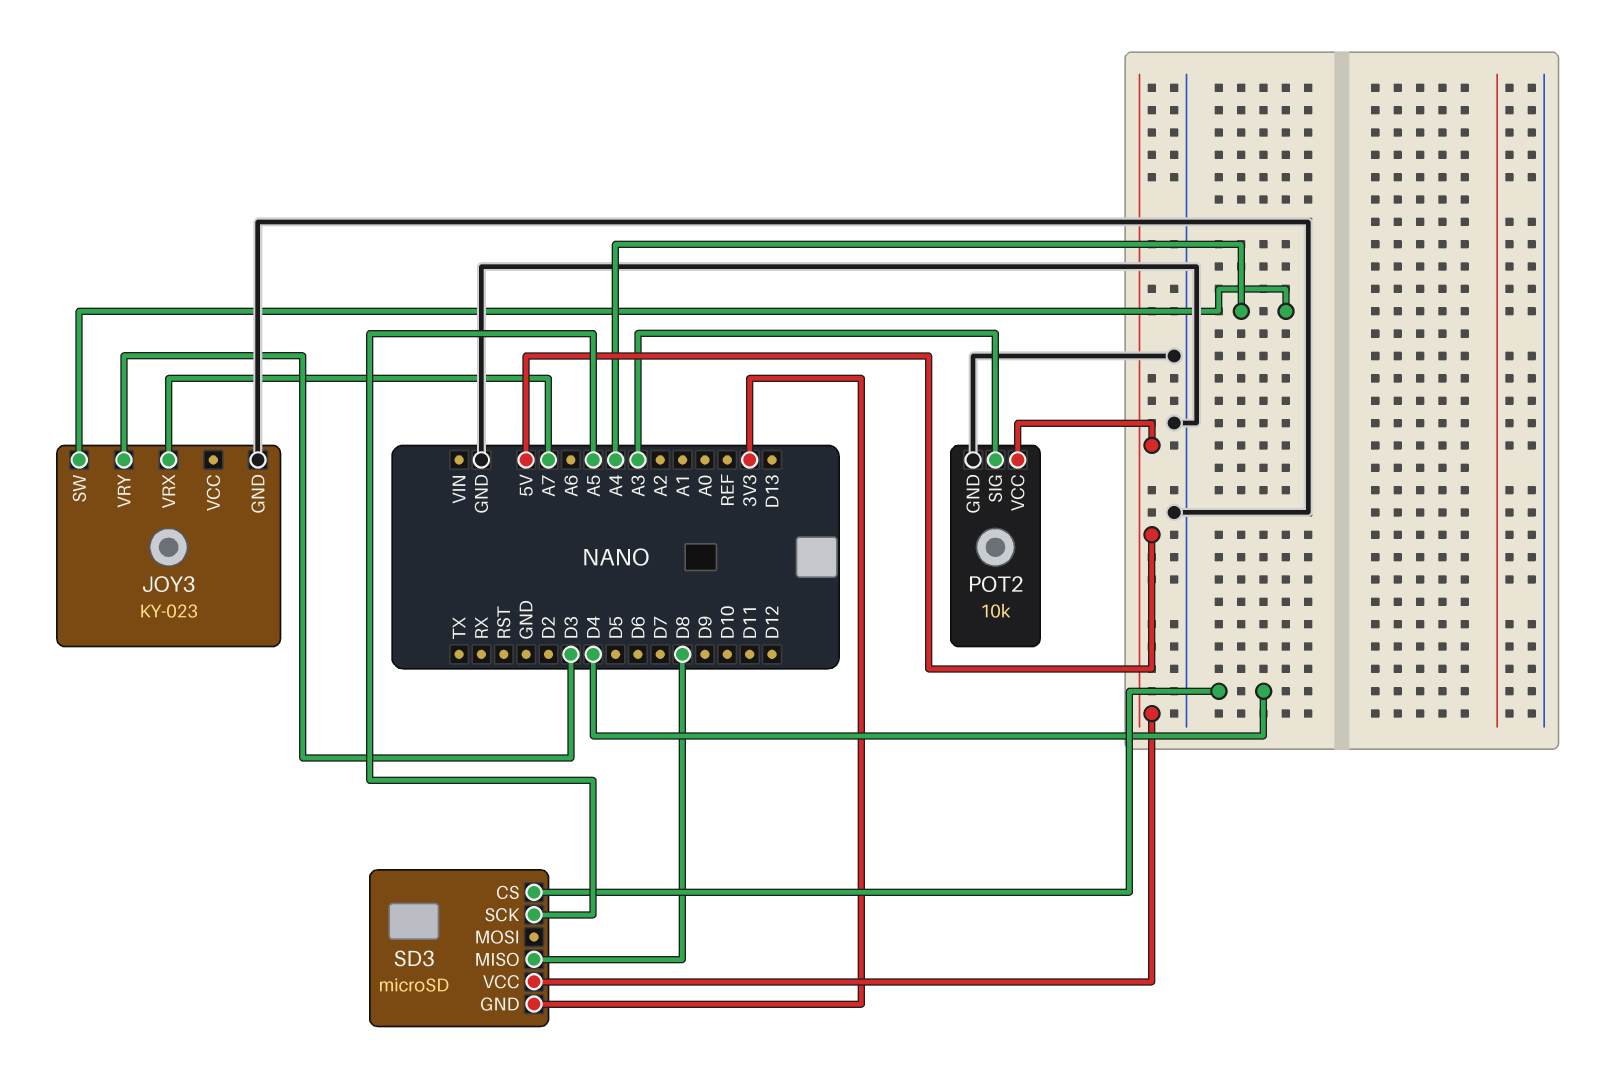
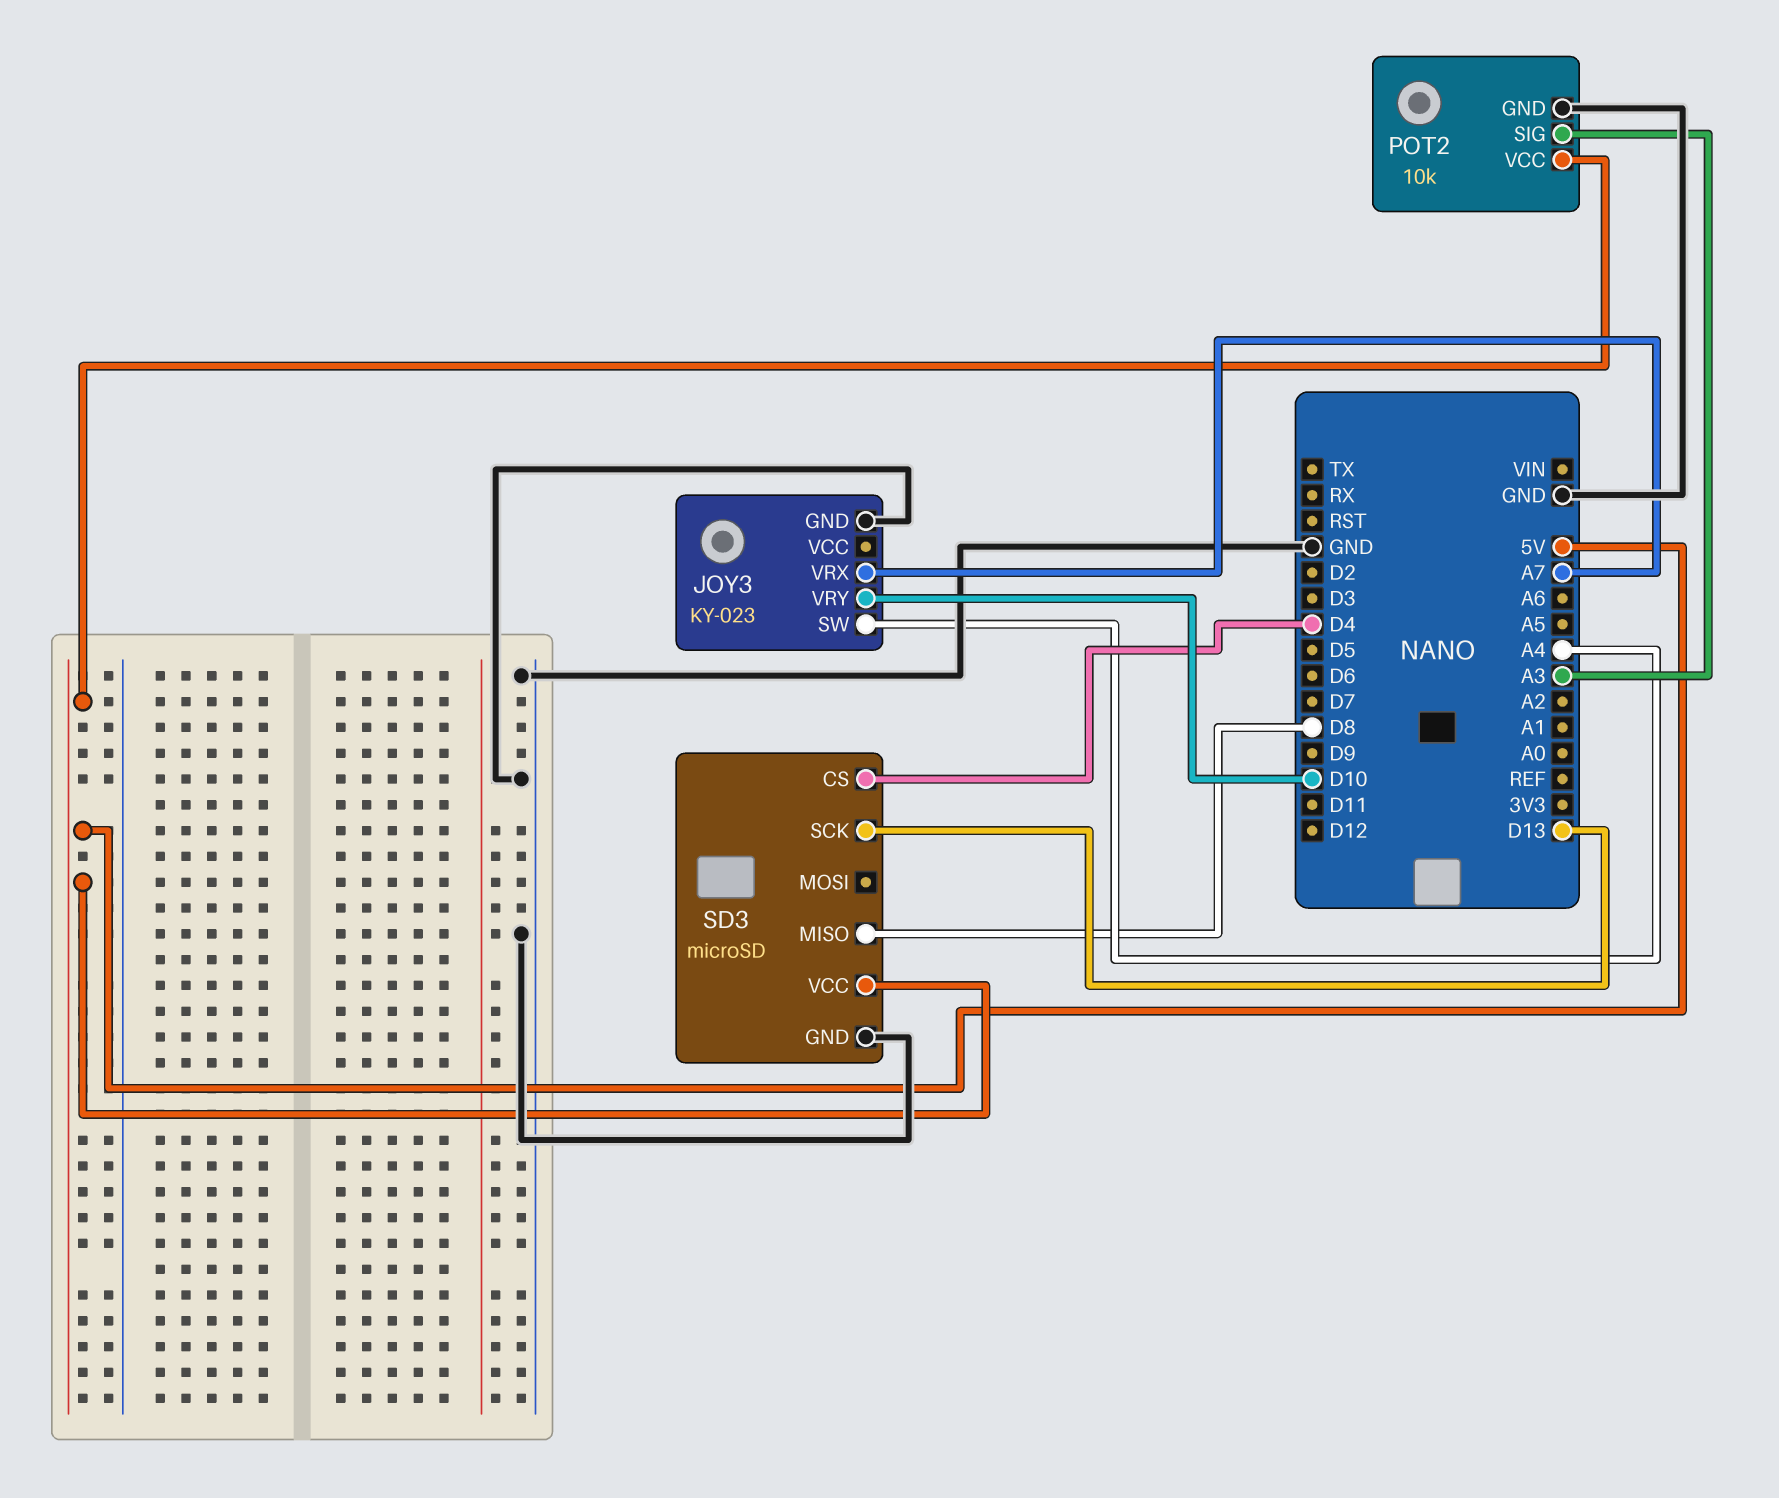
JOY3 pin VRY: D3 -> D10
SD3 pin GND: 3V3 -> GND
SD3 pin SCK: A5 -> D13

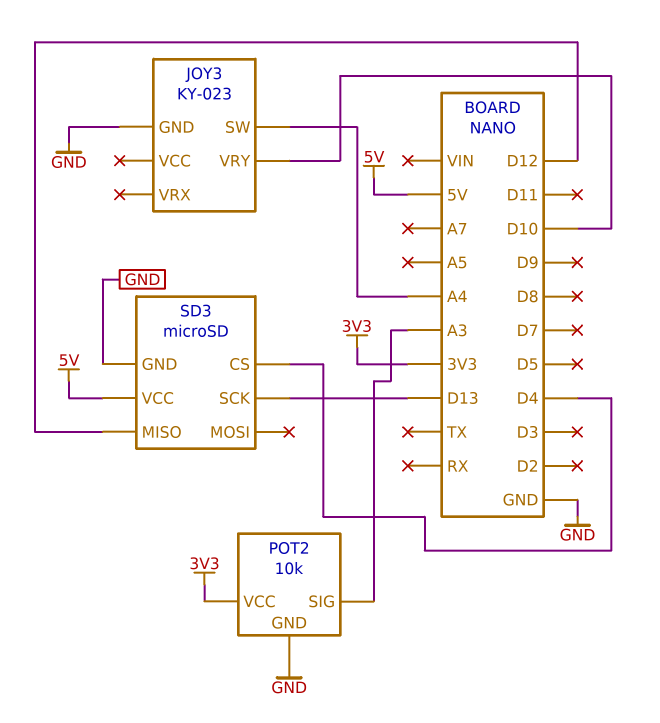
JOY3 pin VRX: A7 -> none
POT2 pin VCC: 5V -> 3V3
SD3 pin MISO: D8 -> D12

